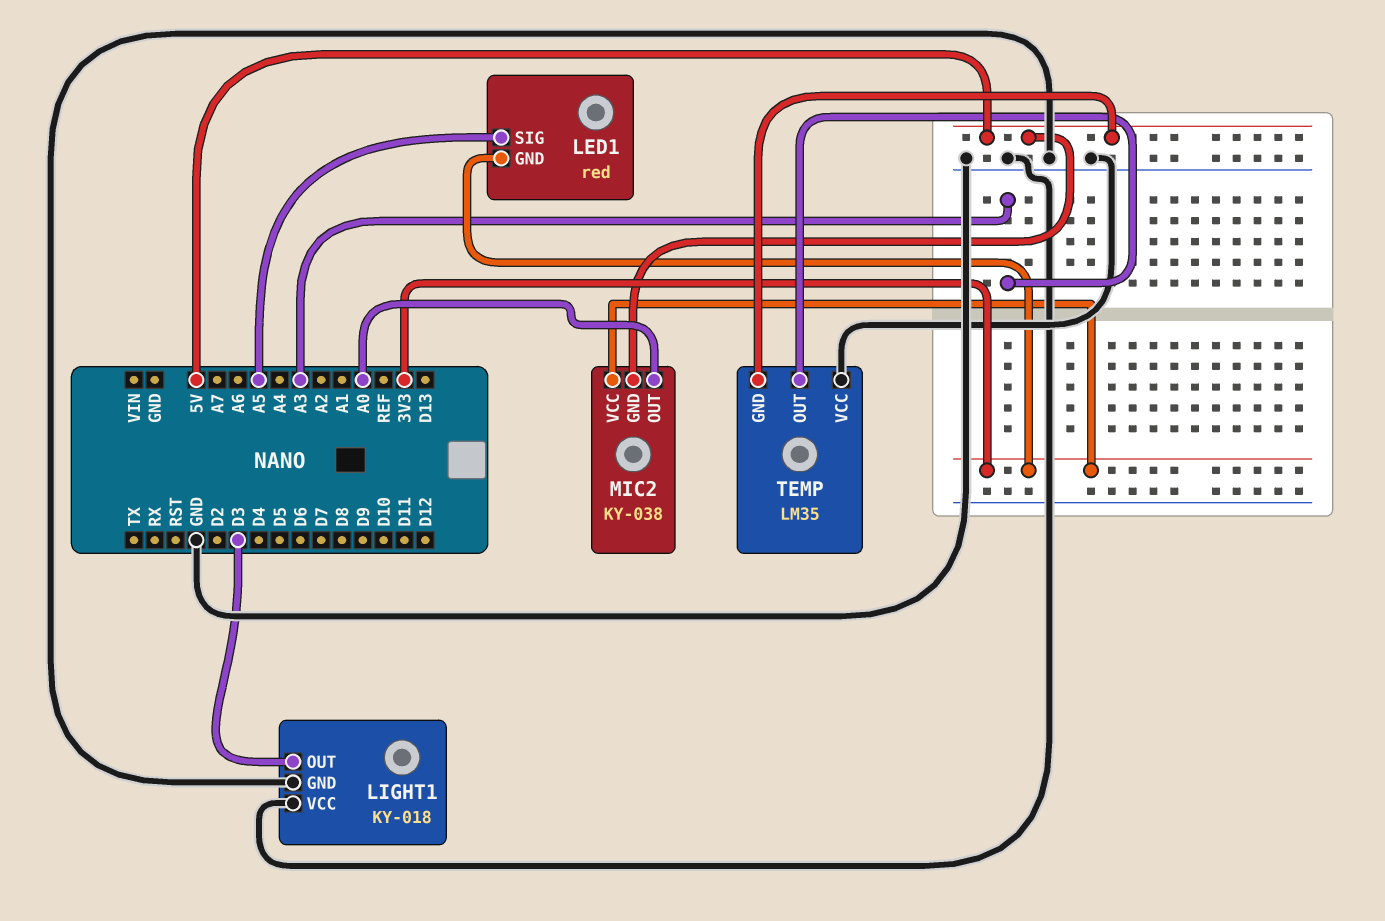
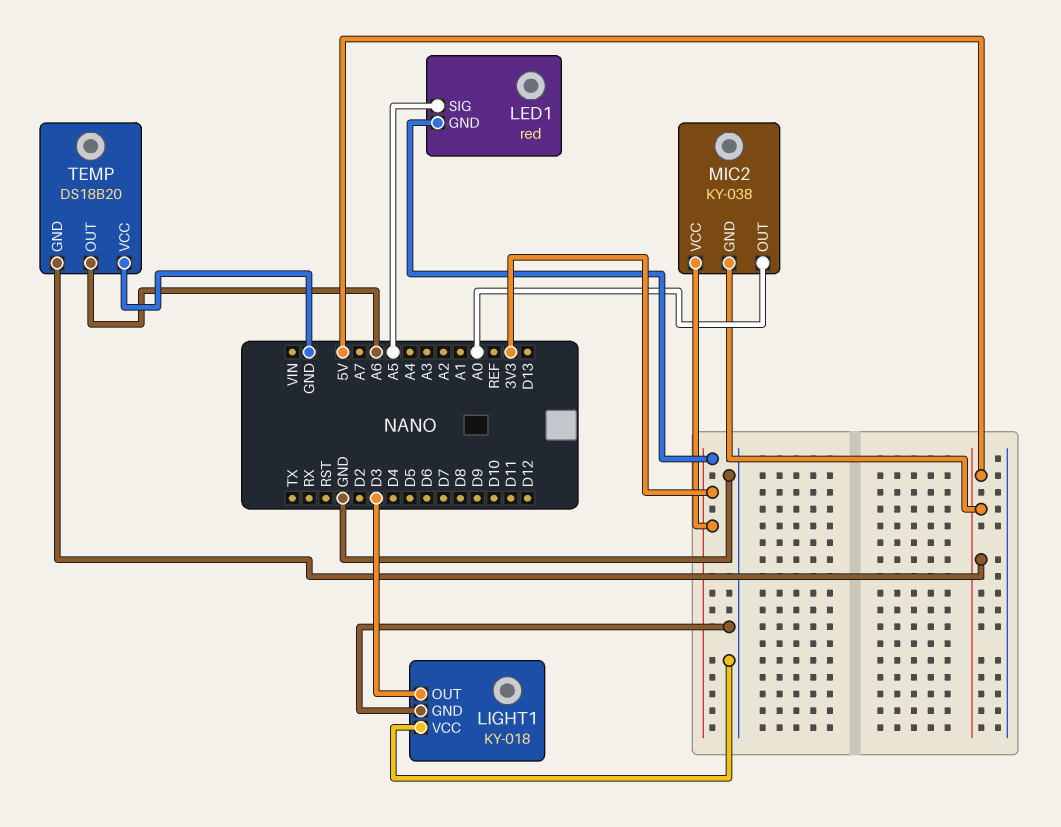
TEMP: LM35 -> DS18B20
TEMP pin OUT: A3 -> A6

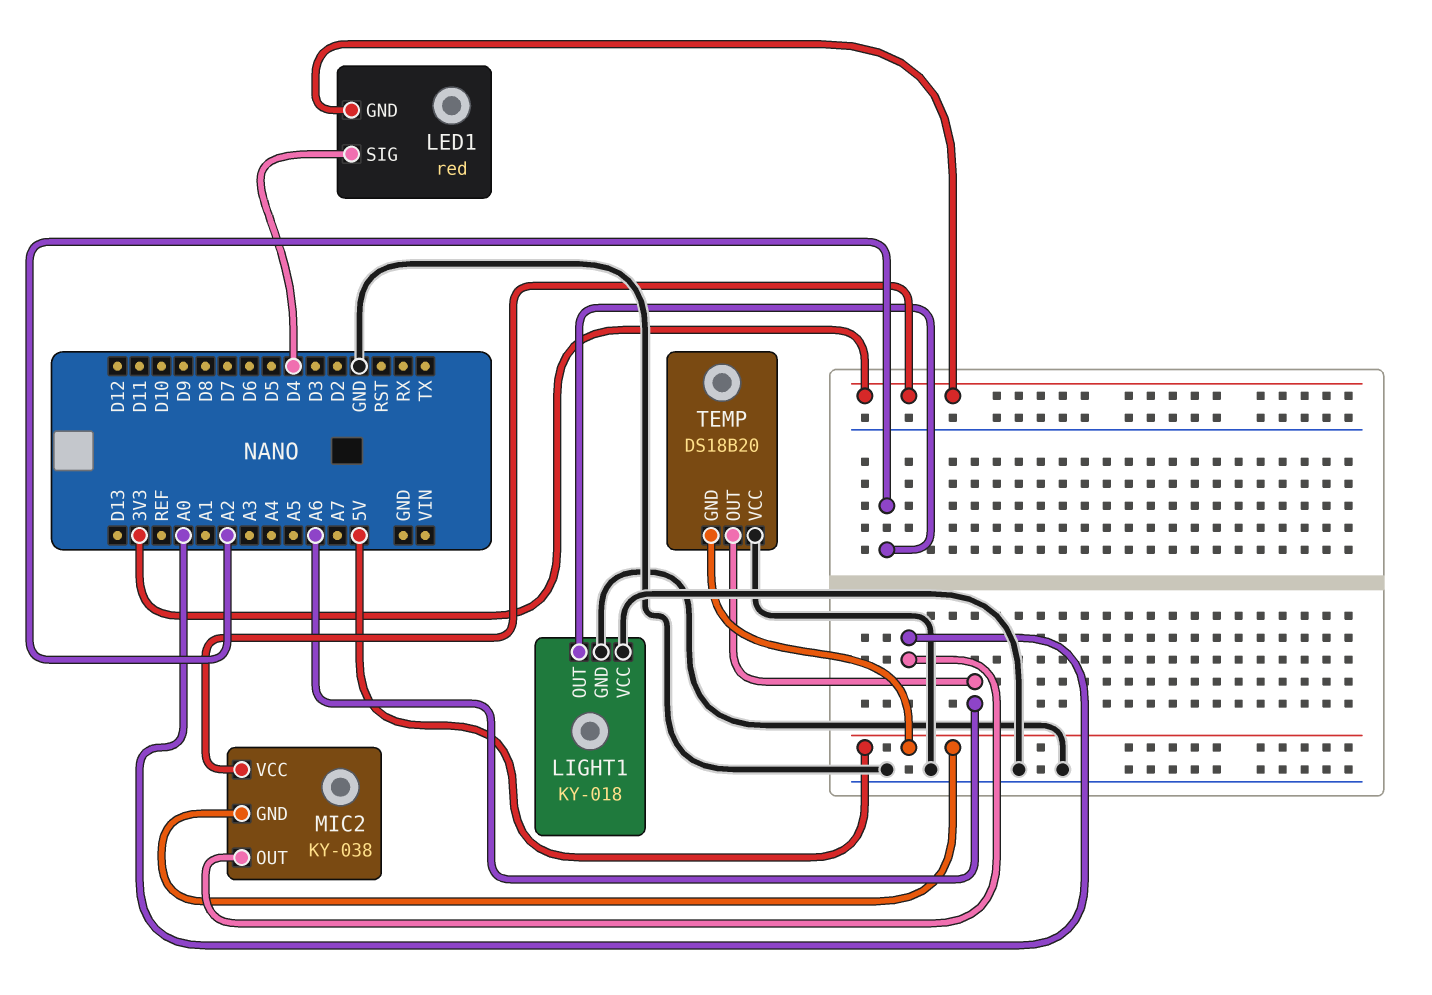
LED1 pin SIG: A5 -> D4
LIGHT1 pin OUT: D3 -> A2

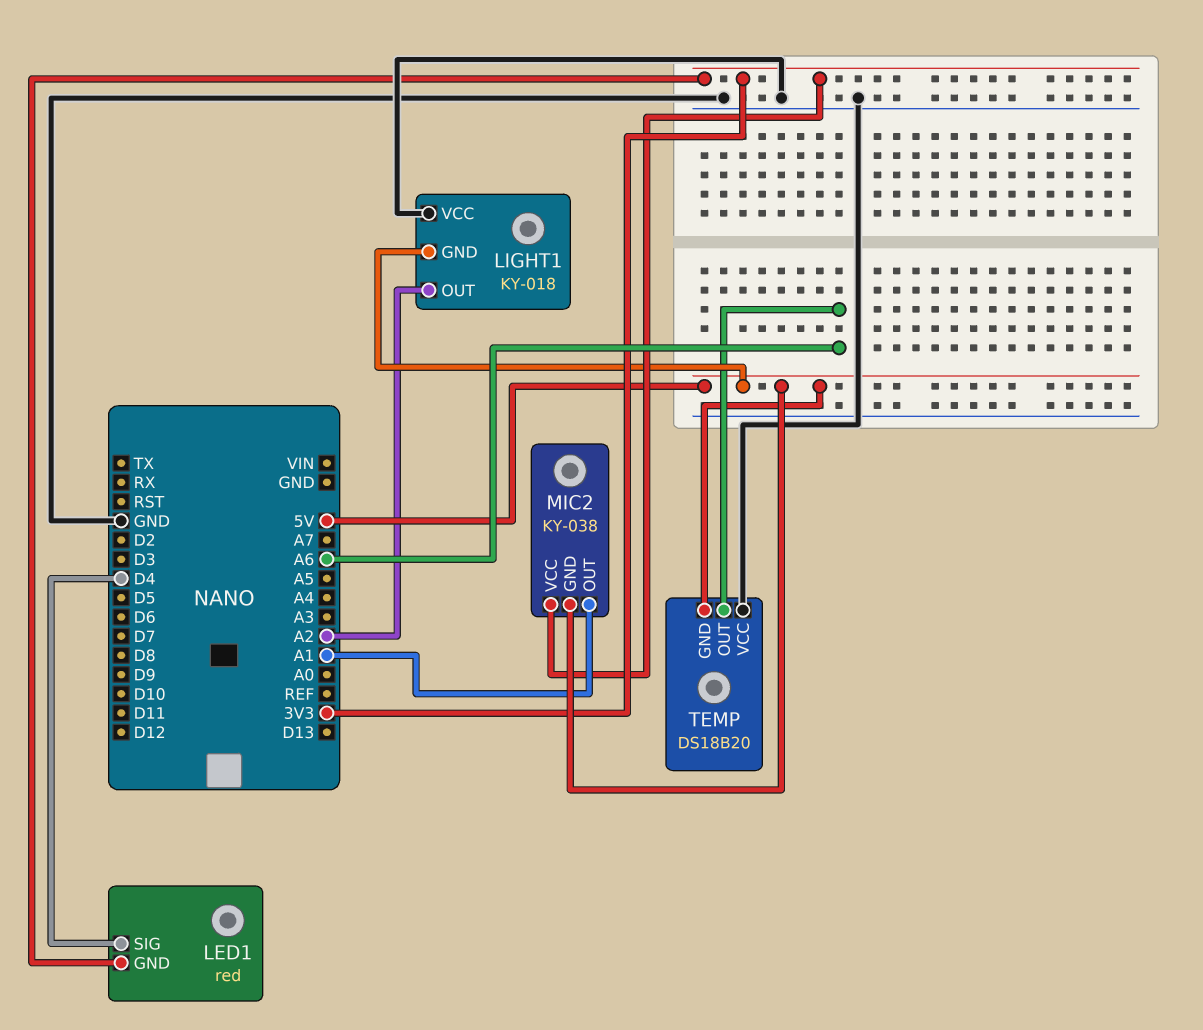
LIGHT1 pin GND: GND -> 5V
MIC2 pin OUT: A0 -> A1

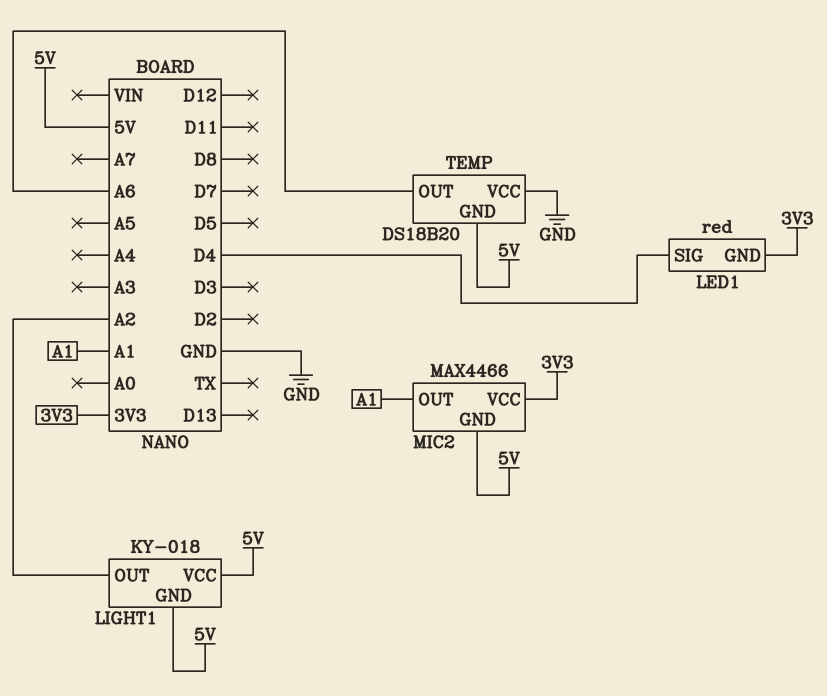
LIGHT1 pin VCC: GND -> 5V
MIC2: KY-038 -> MAX4466

